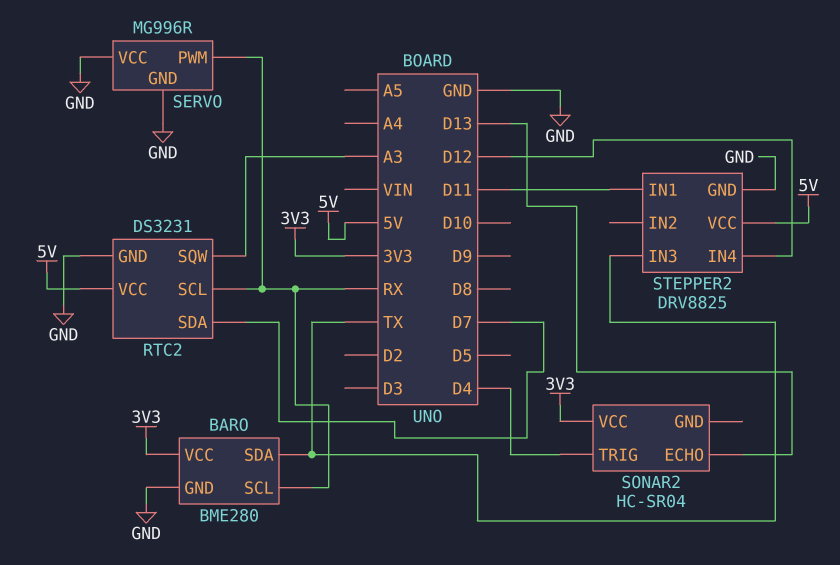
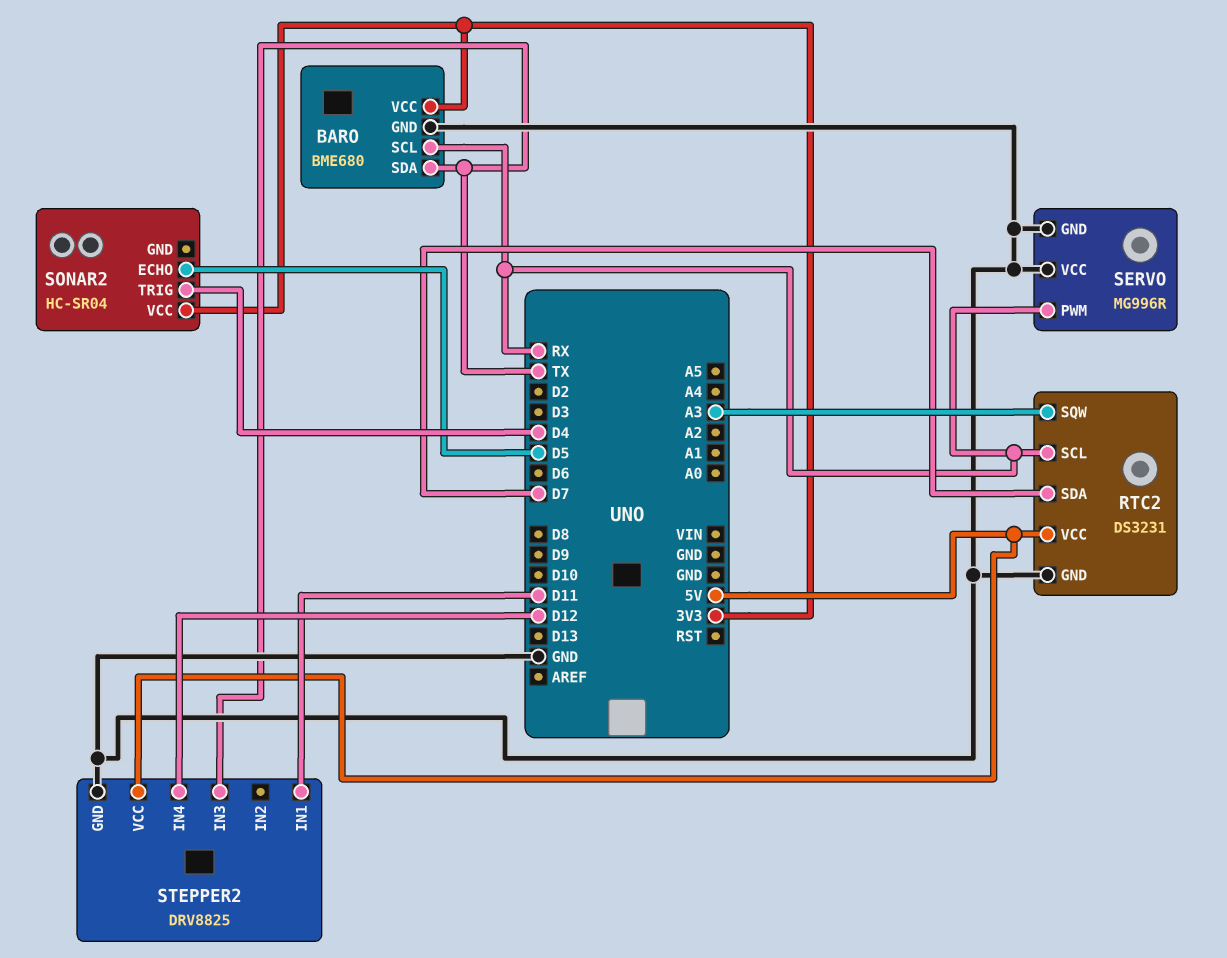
BARO: BME280 -> BME680
SONAR2 pin ECHO: D13 -> D5

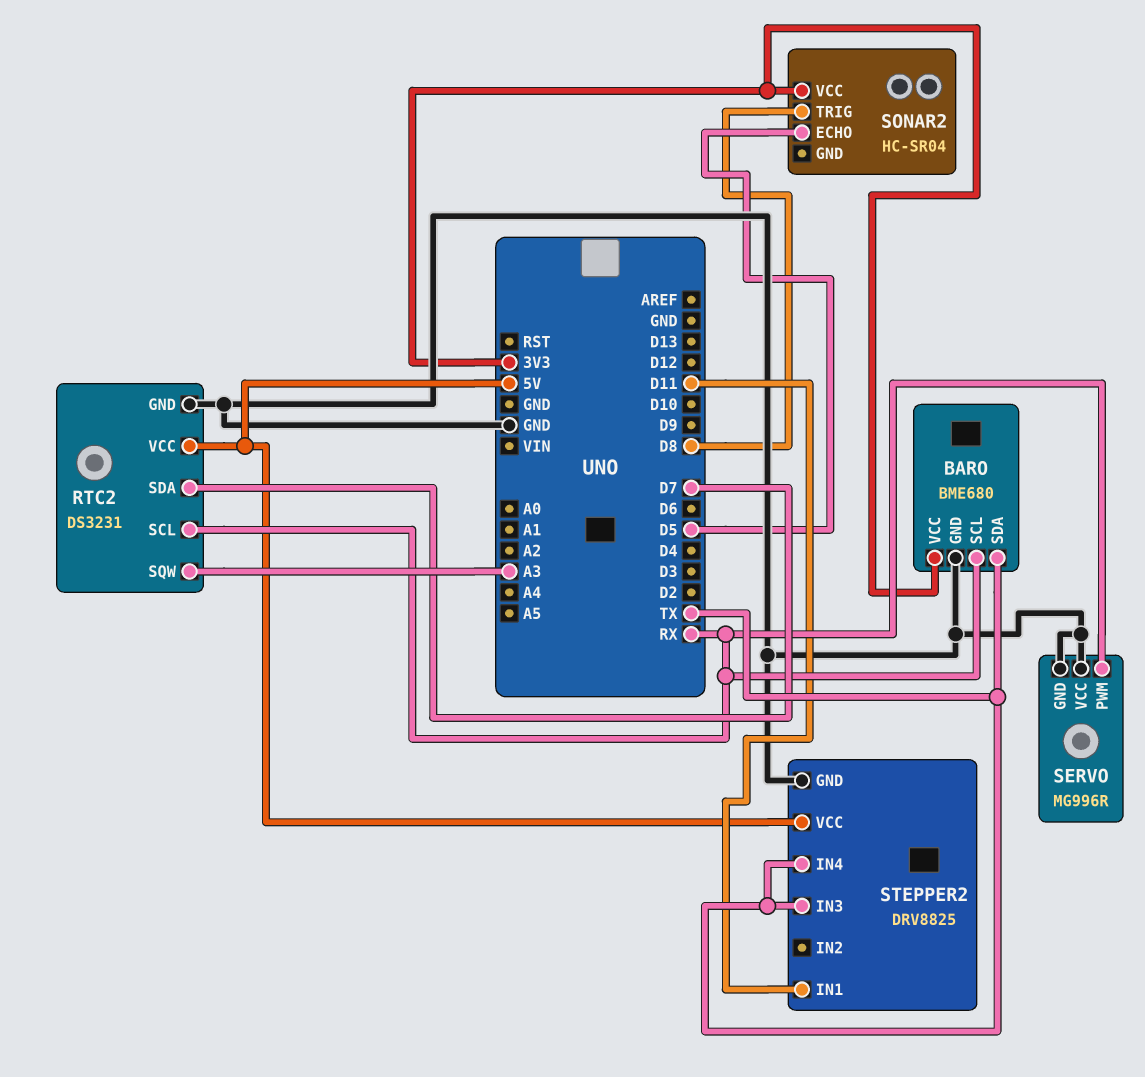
SONAR2 pin TRIG: D4 -> D8
STEPPER2 pin IN4: D12 -> TX

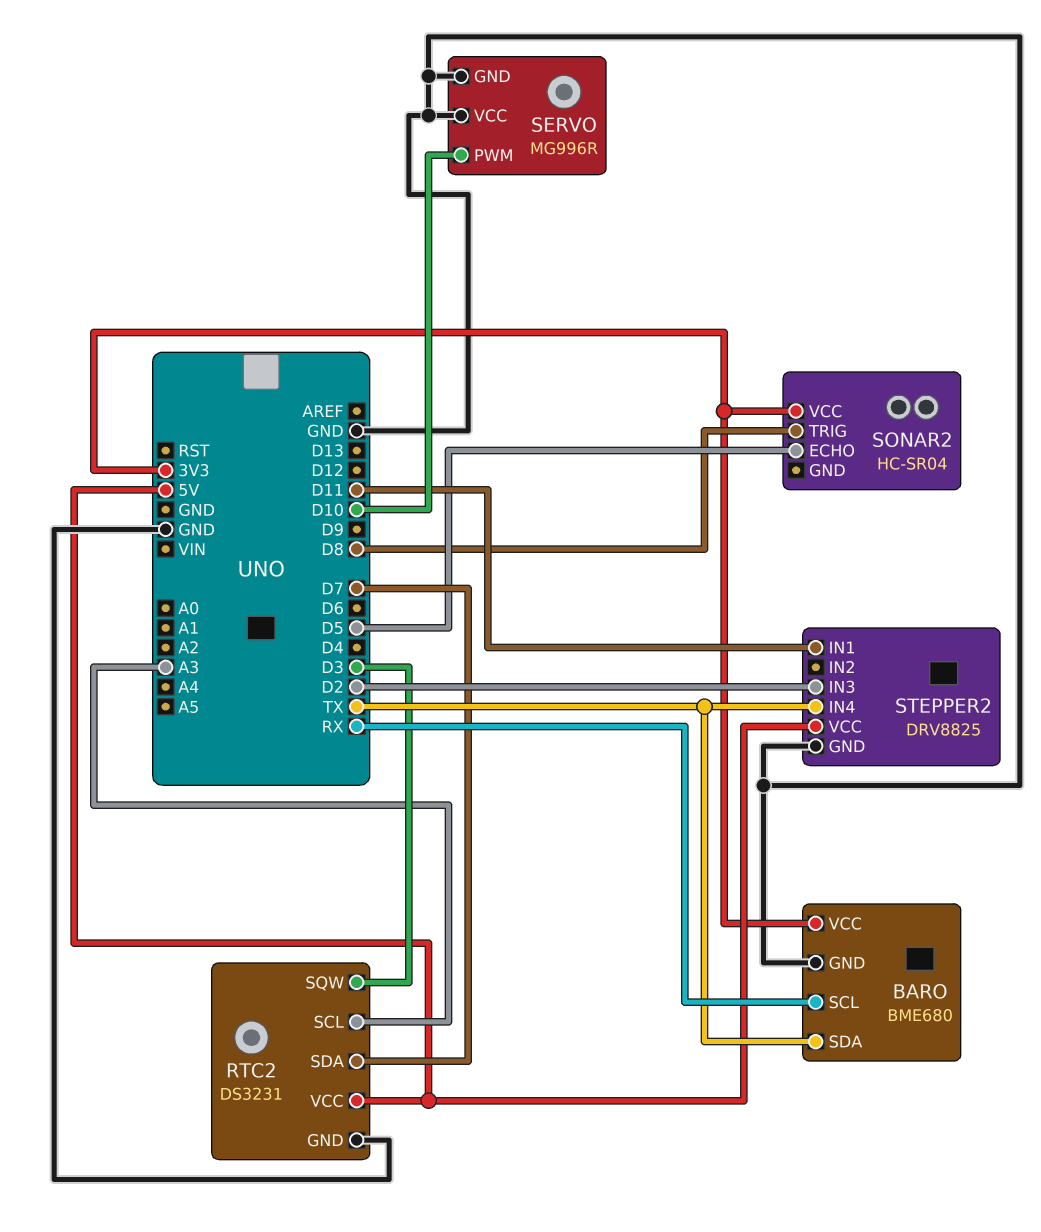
RTC2 pin SCL: RX -> A3
RTC2 pin SQW: A3 -> D3
SERVO pin PWM: RX -> D10
STEPPER2 pin IN3: TX -> D2

